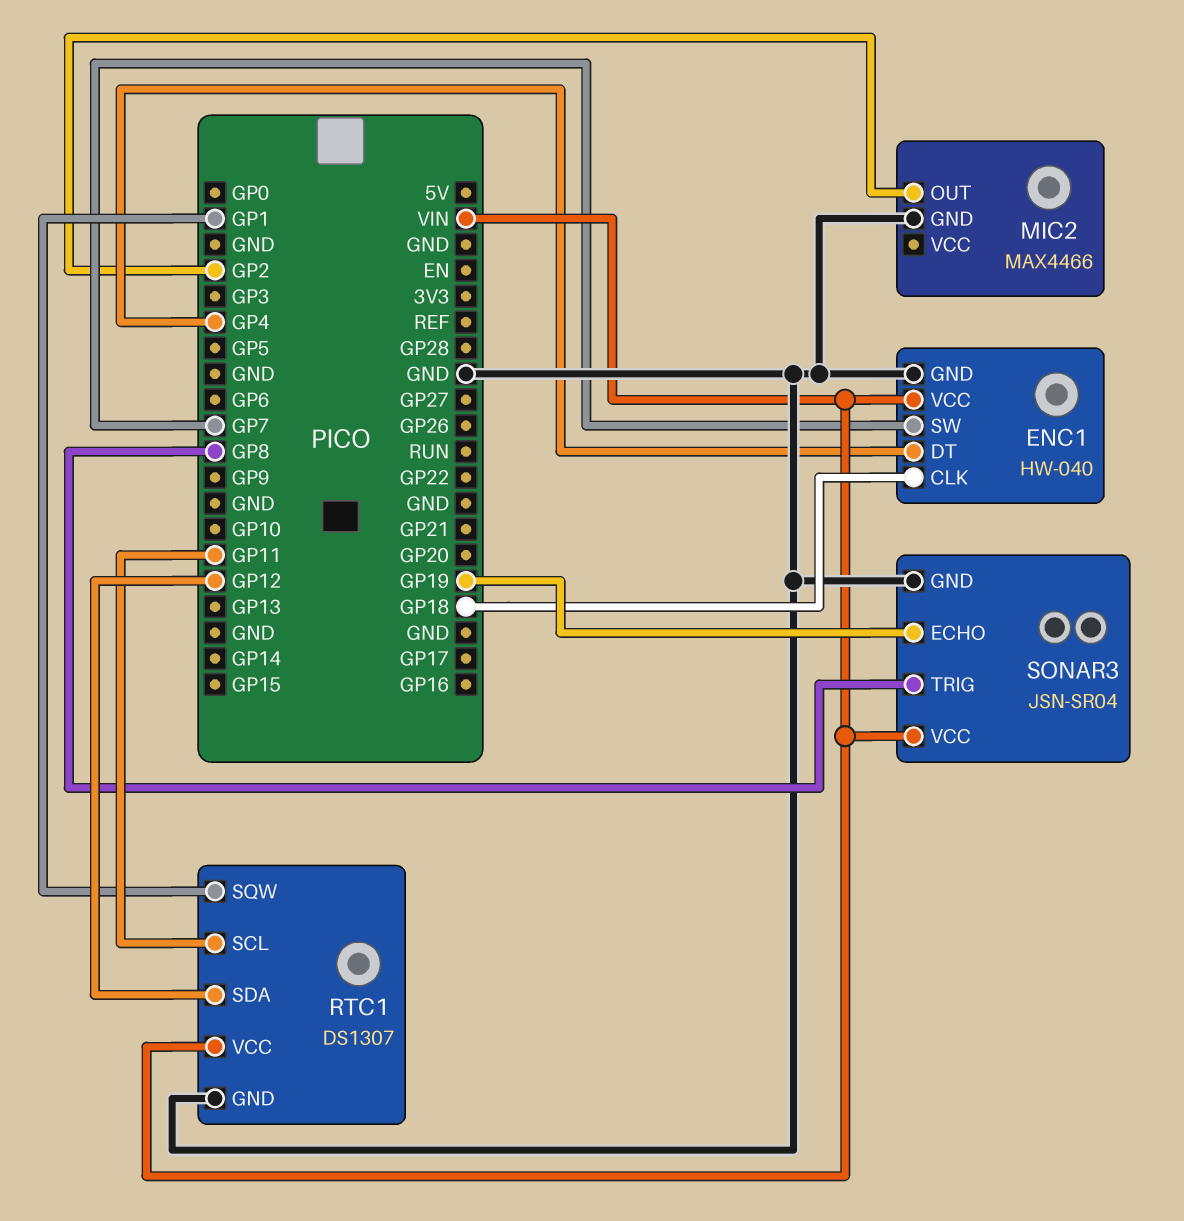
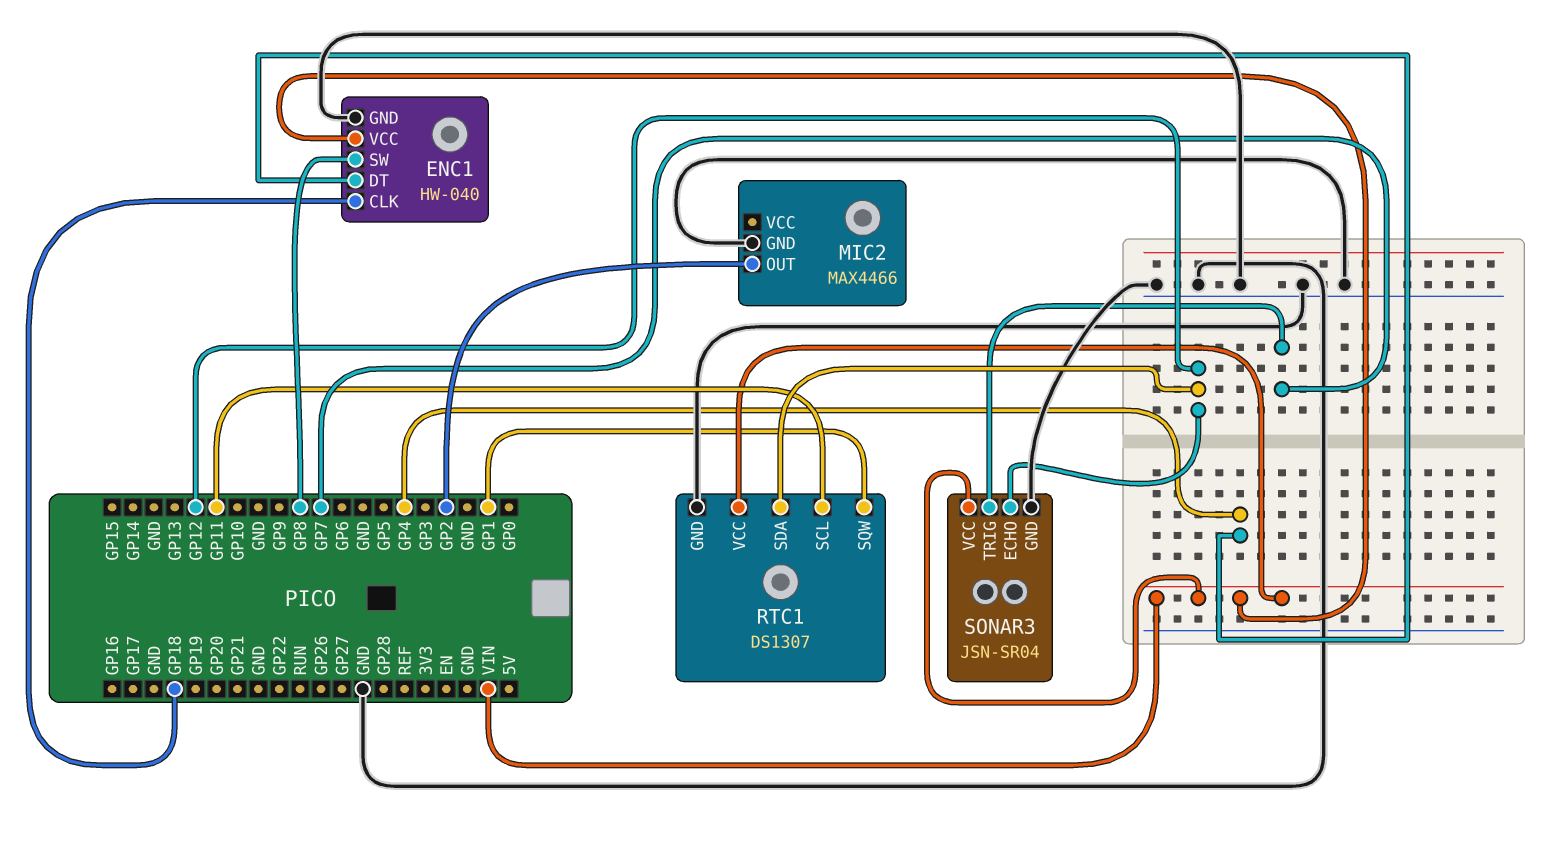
ENC1 pin SW: GP7 -> GP8
SONAR3 pin ECHO: GP19 -> GP12
SONAR3 pin TRIG: GP8 -> GP7

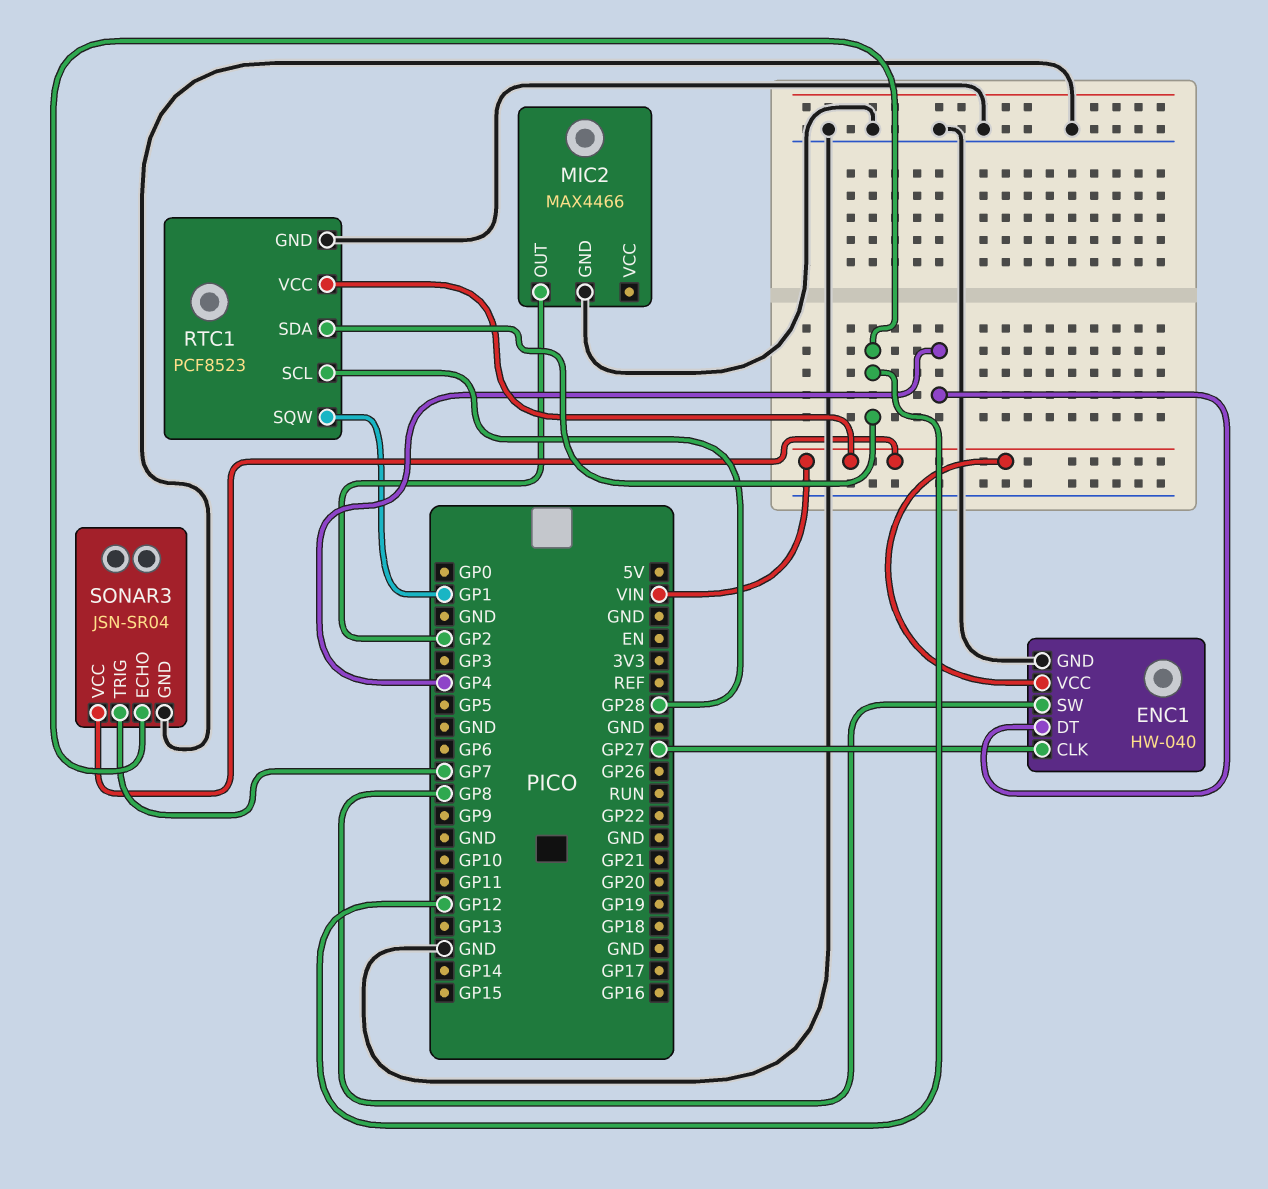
ENC1 pin CLK: GP18 -> GP27
RTC1: DS1307 -> PCF8523
RTC1 pin SCL: GP11 -> GP28

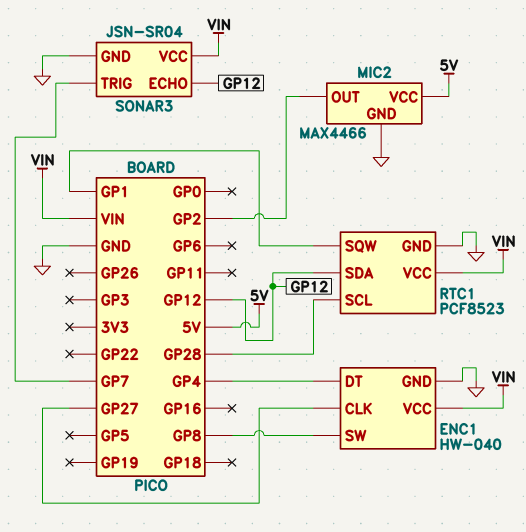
MIC2 pin VCC: none -> 5V

